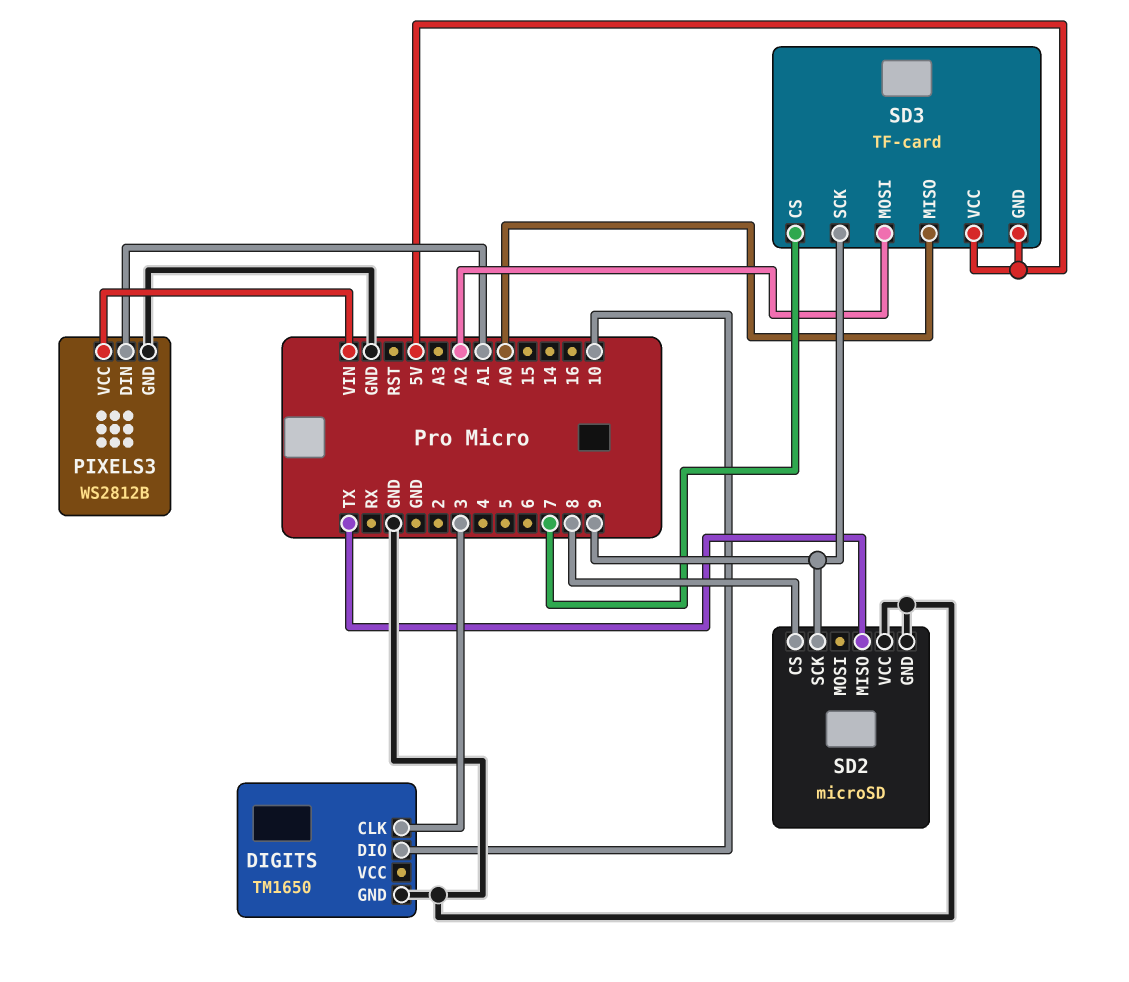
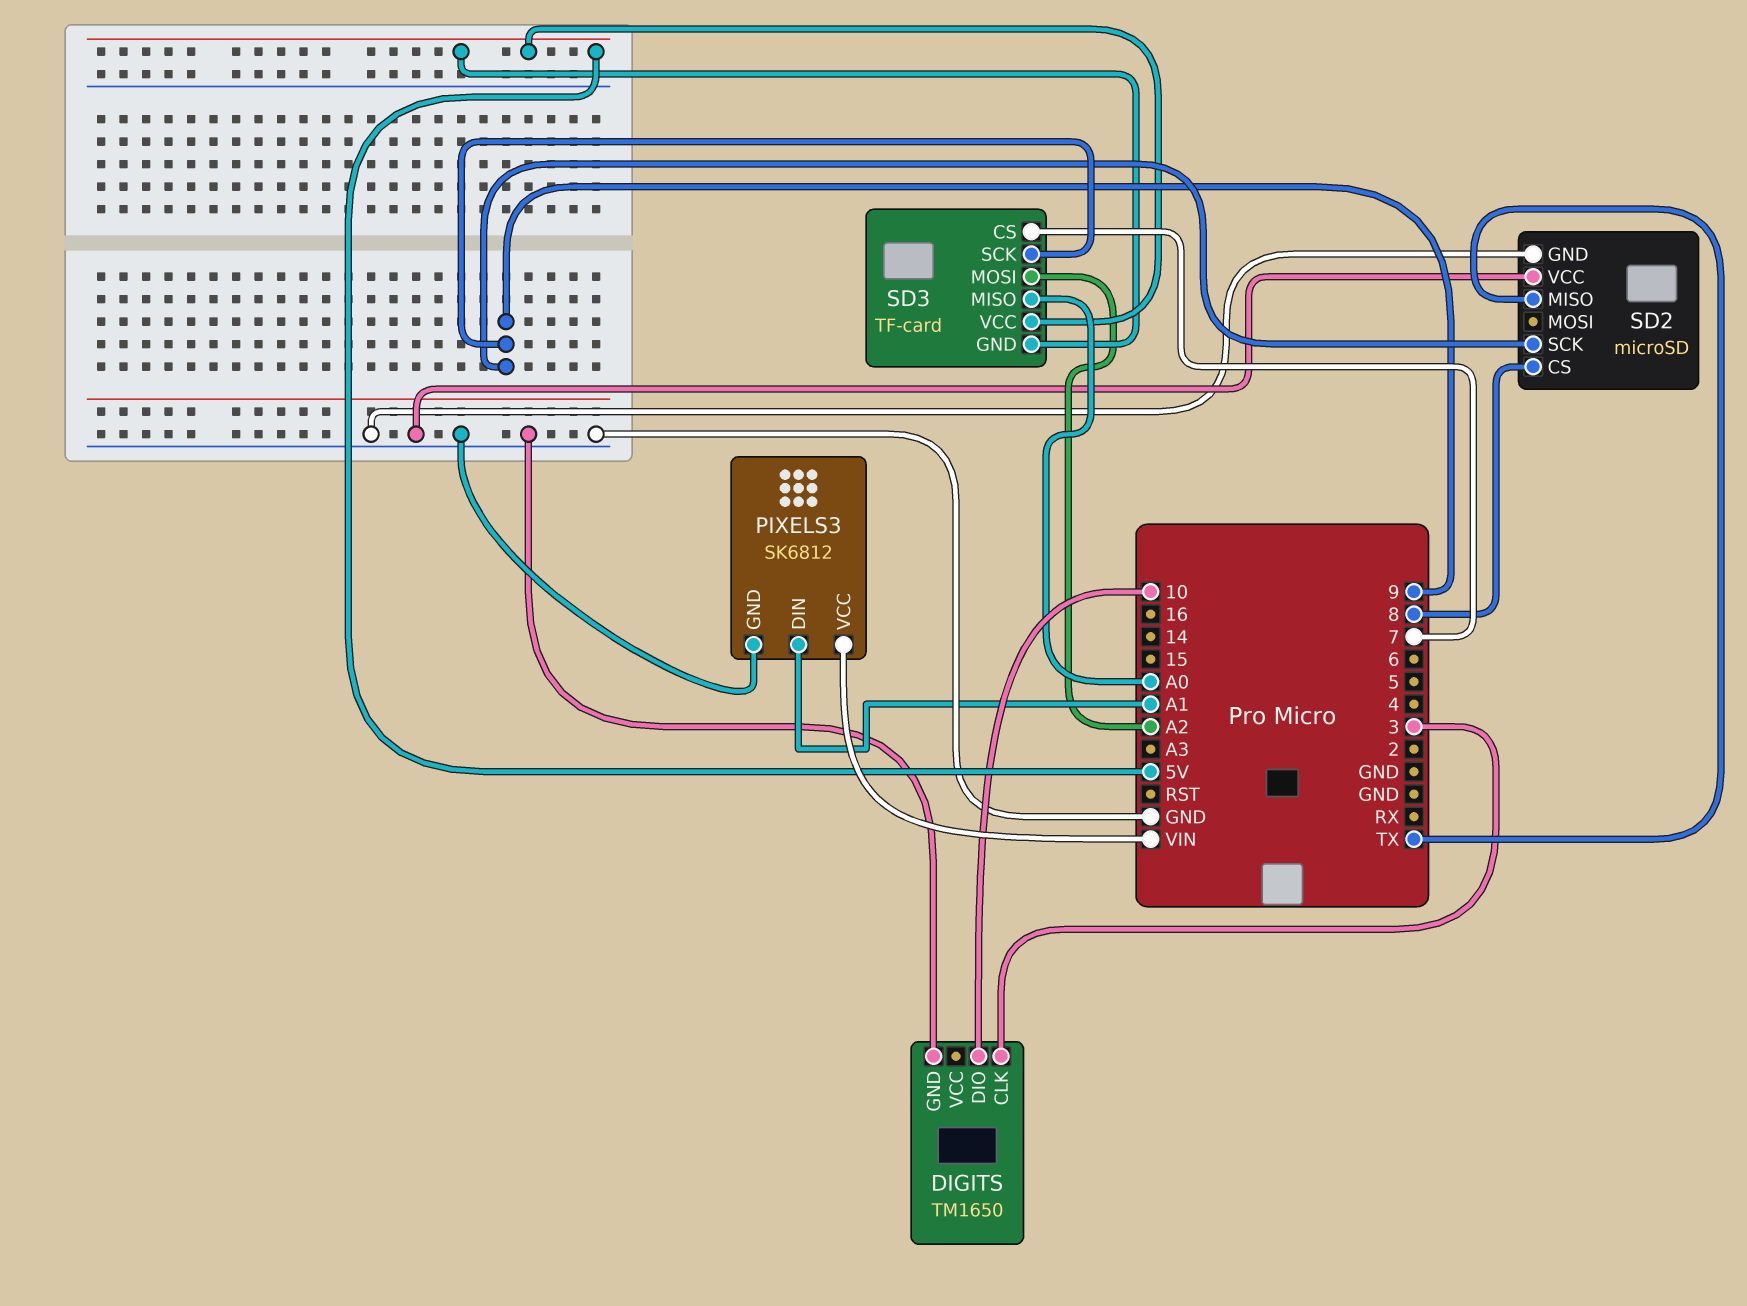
PIXELS3: WS2812B -> SK6812

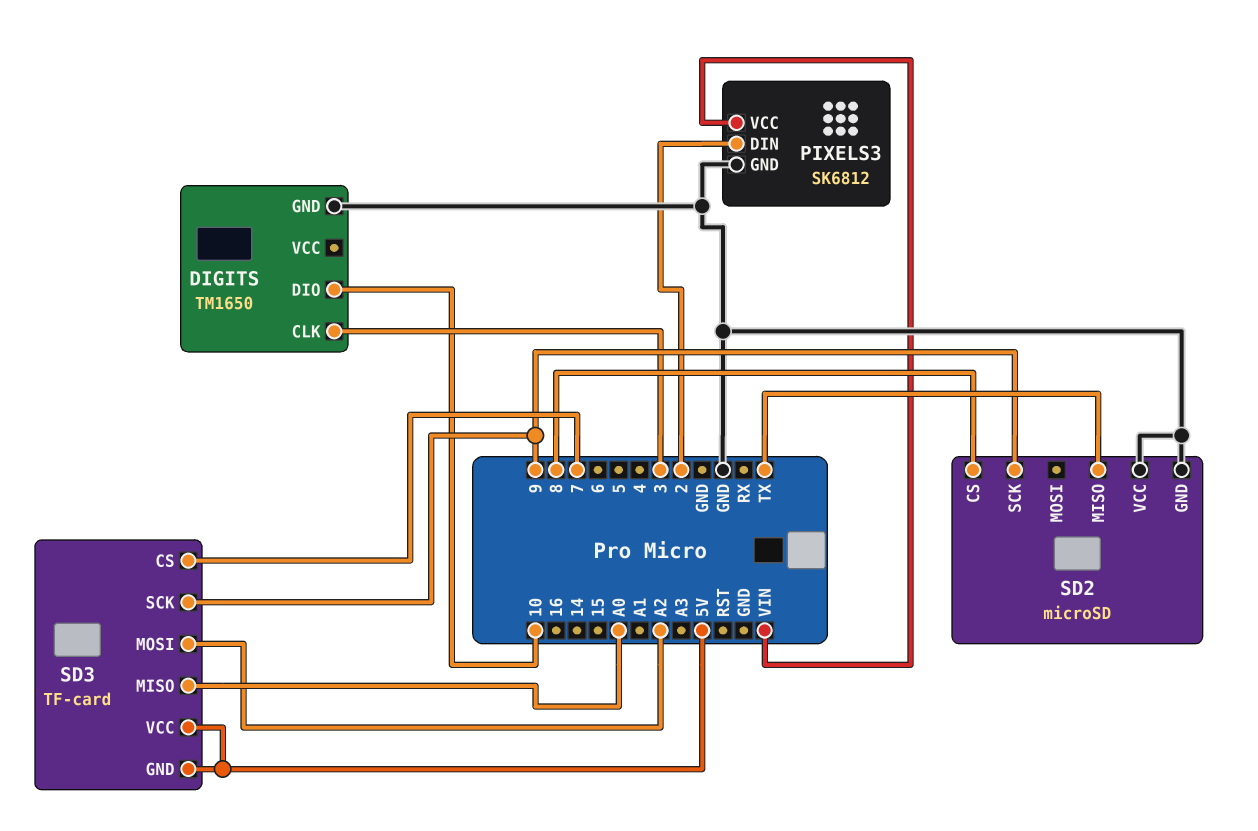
PIXELS3 pin DIN: A1 -> 2

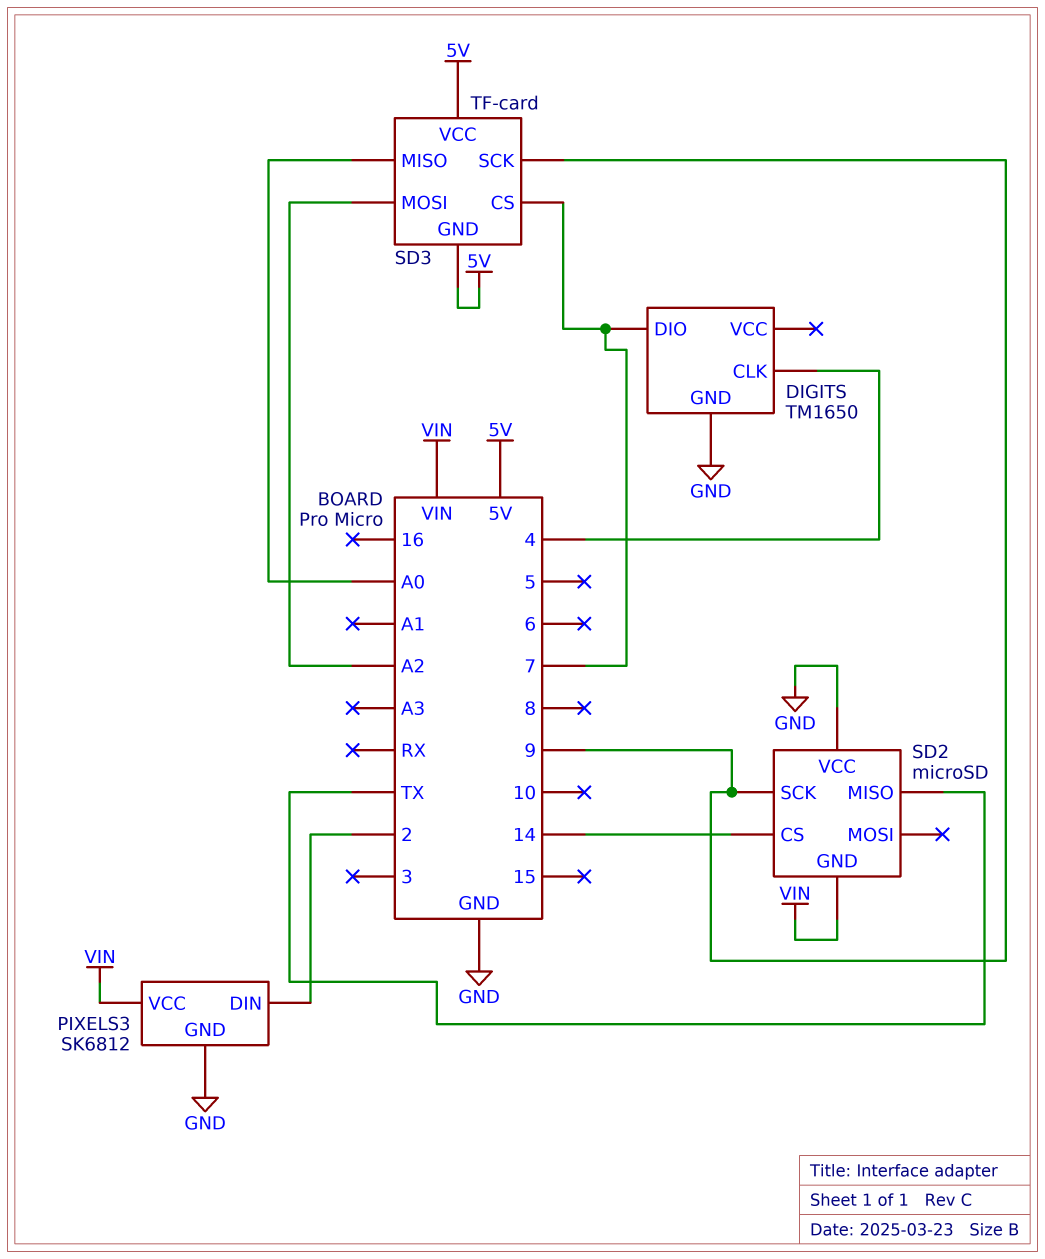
DIGITS pin CLK: 3 -> 4
DIGITS pin DIO: 10 -> 7
SD2 pin CS: 8 -> 14
SD2 pin GND: GND -> VIN

